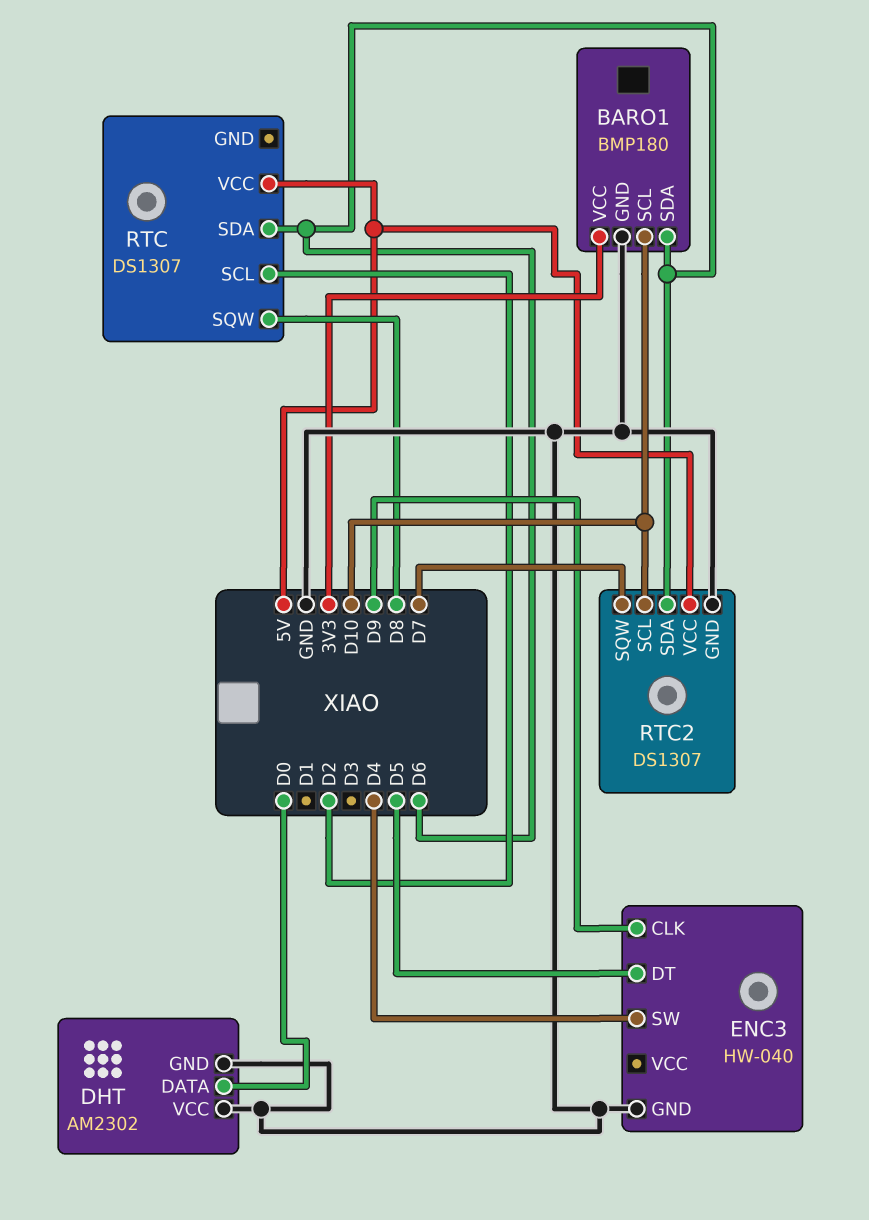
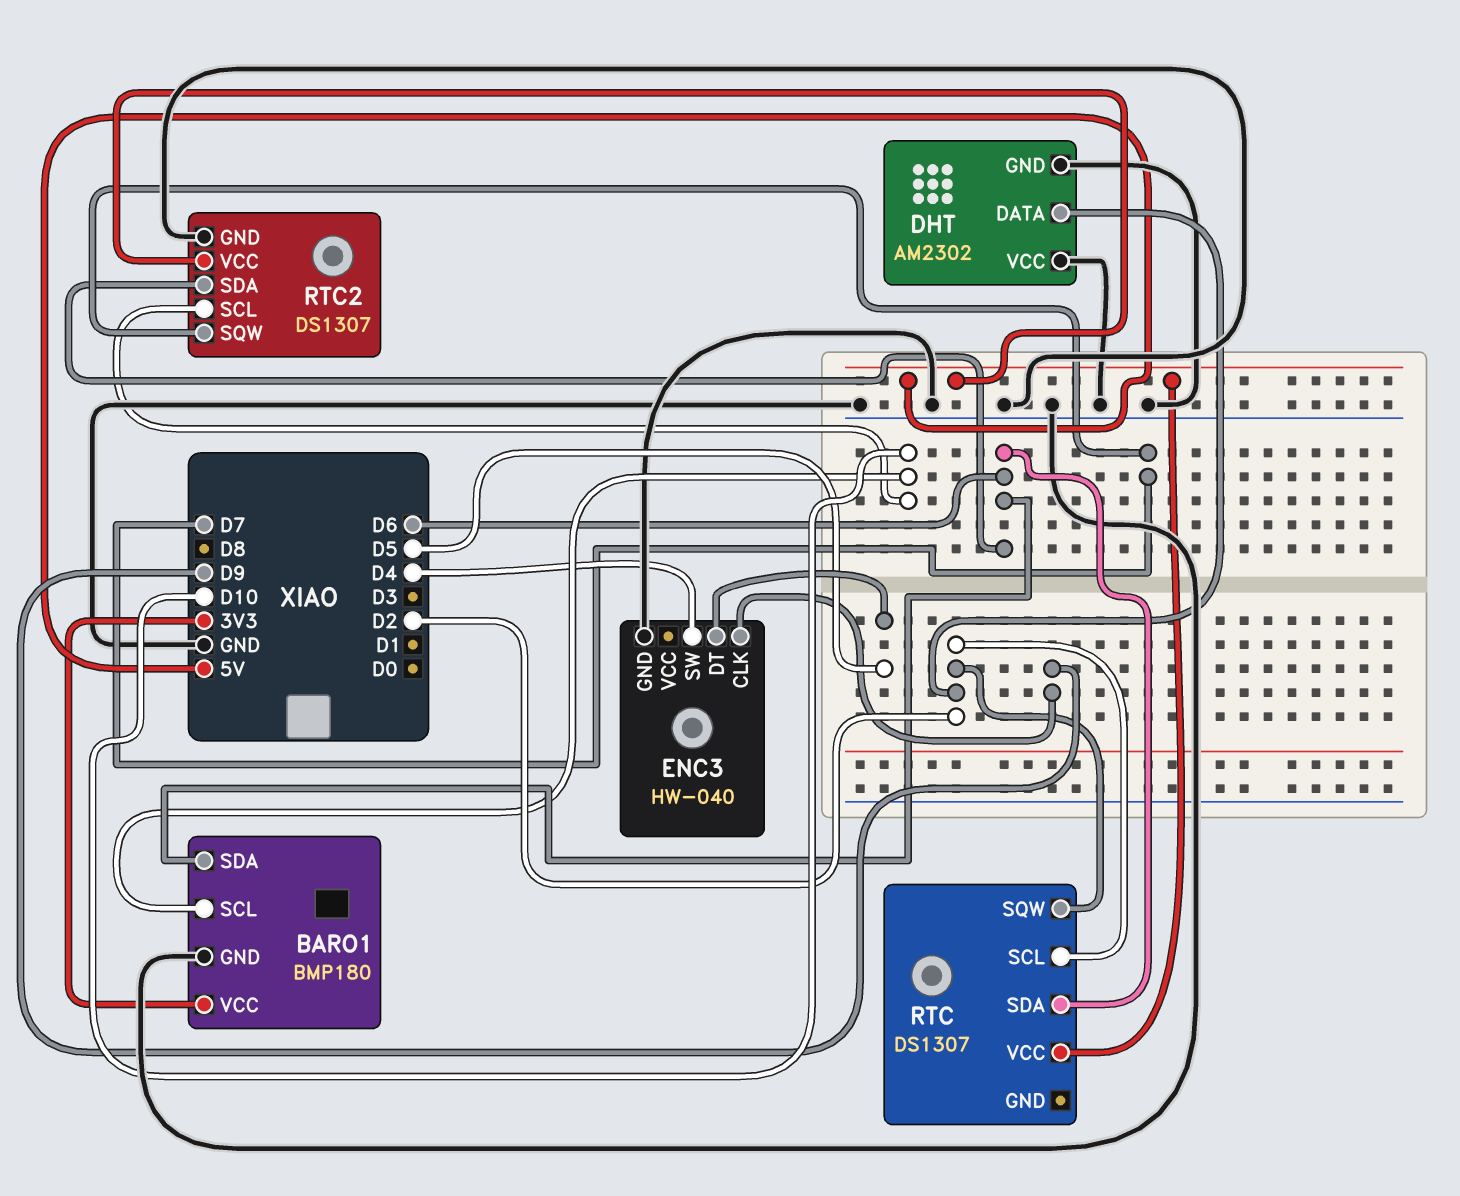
DHT pin DATA: D0 -> D2
RTC pin SQW: D8 -> D2

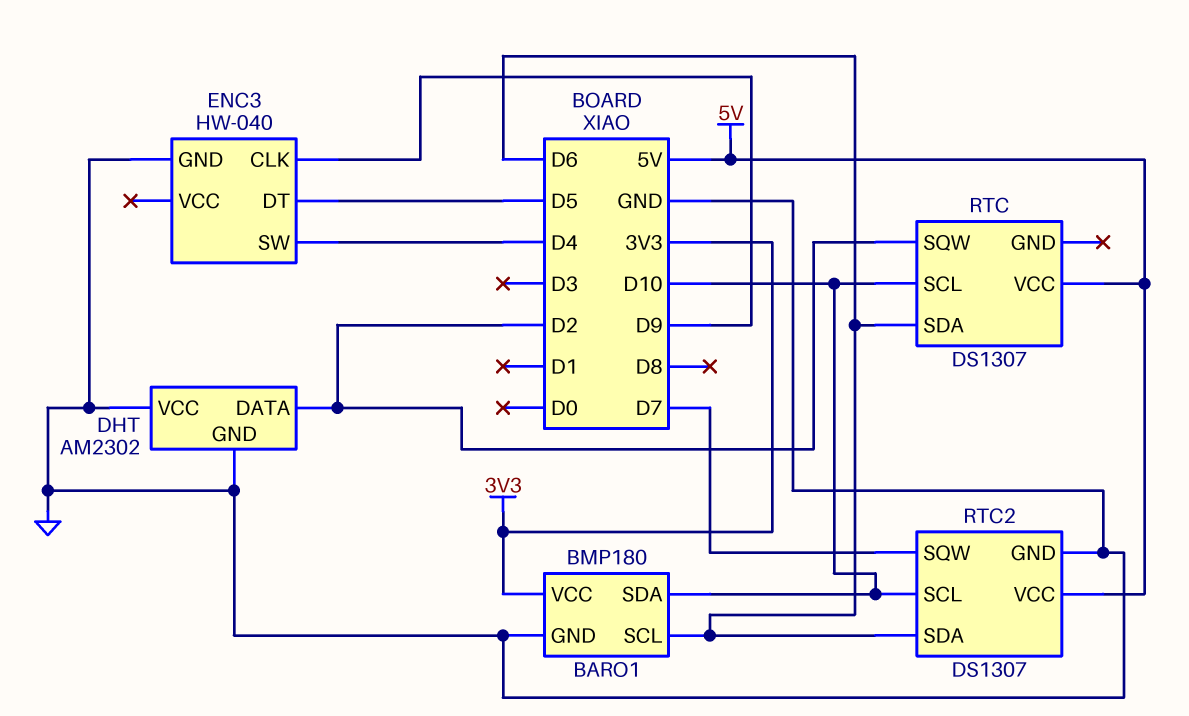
BARO1 pin SCL: D10 -> D6
BARO1 pin SDA: D6 -> D10
RTC pin SCL: D2 -> D10

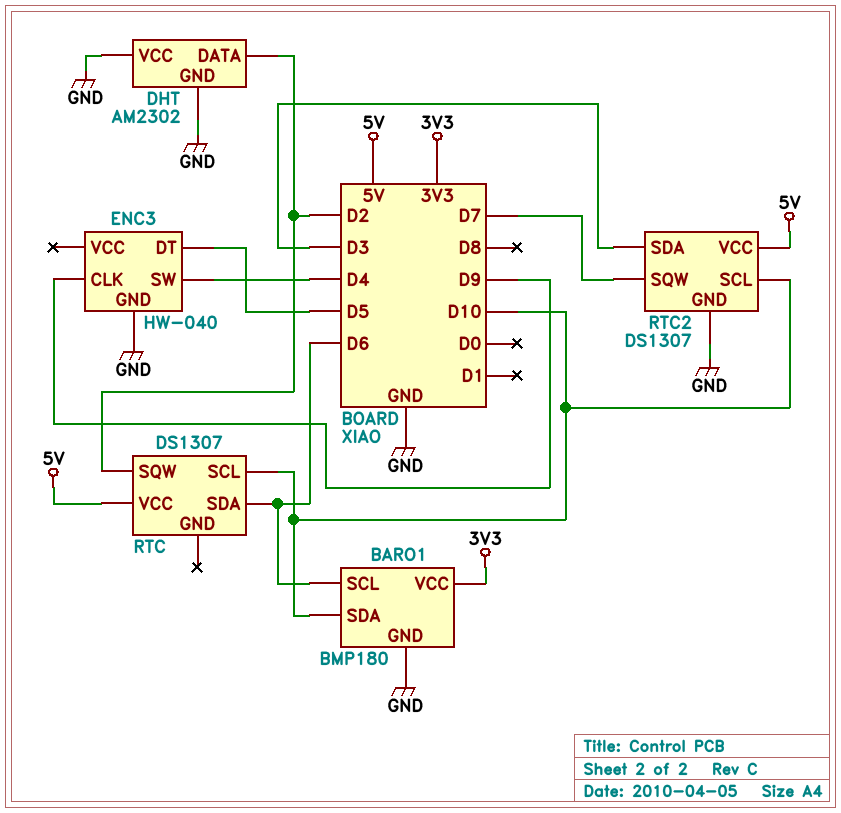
RTC2 pin SDA: D6 -> D3

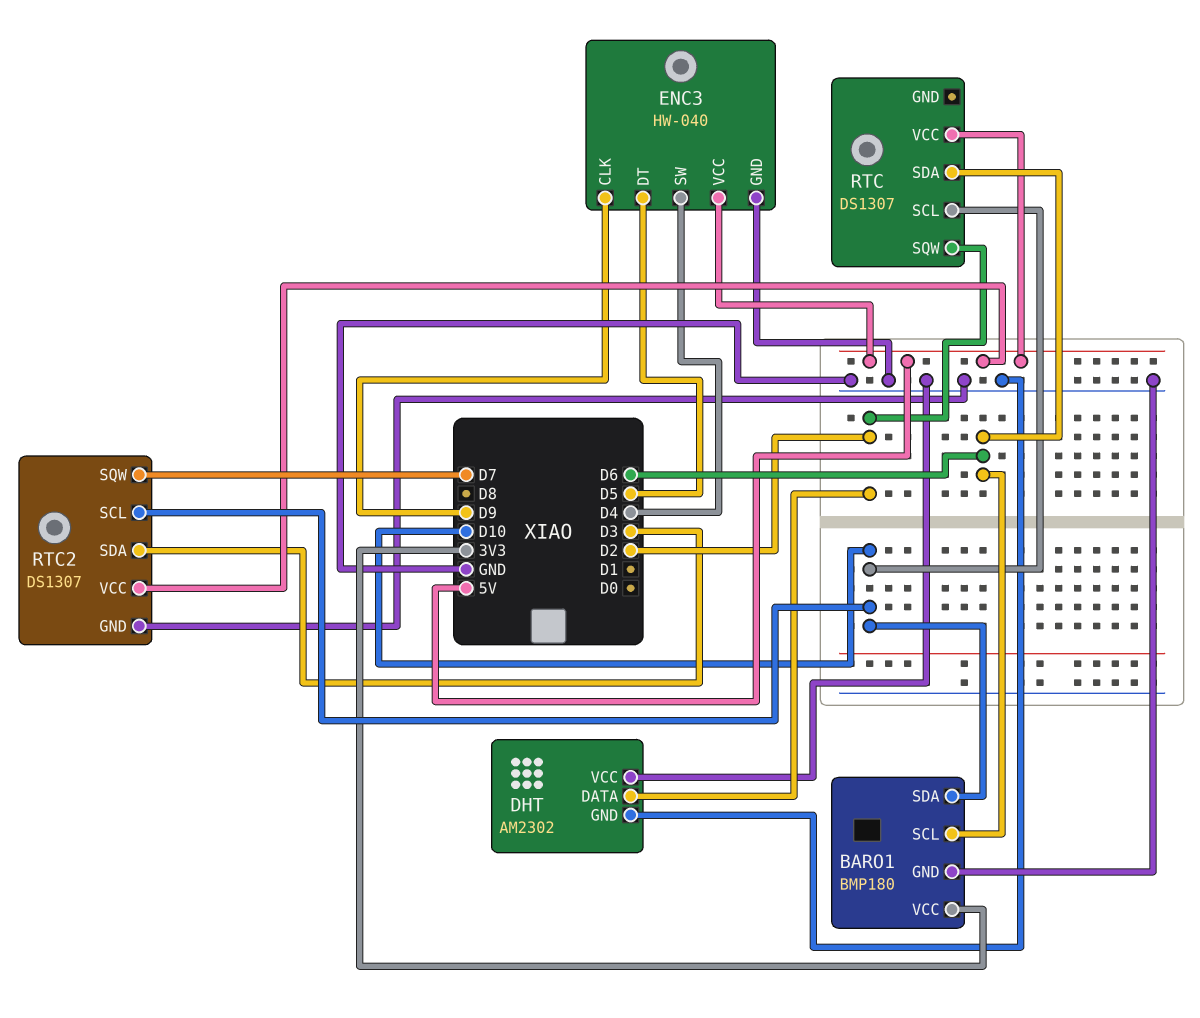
ENC3 pin VCC: none -> 5V

